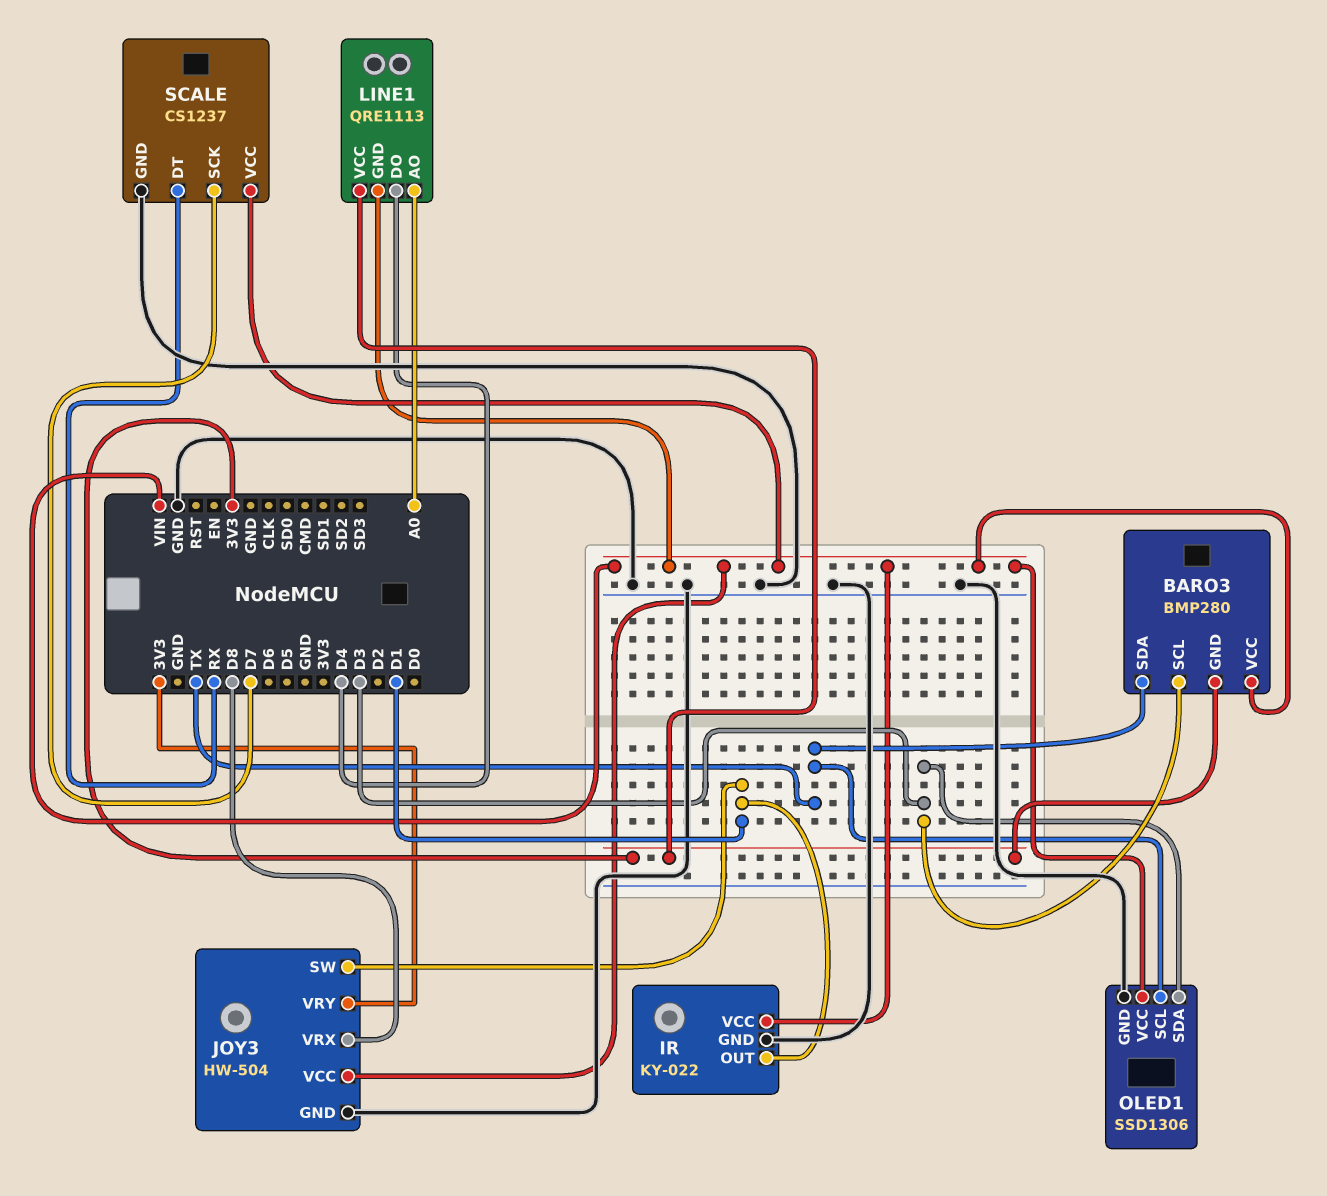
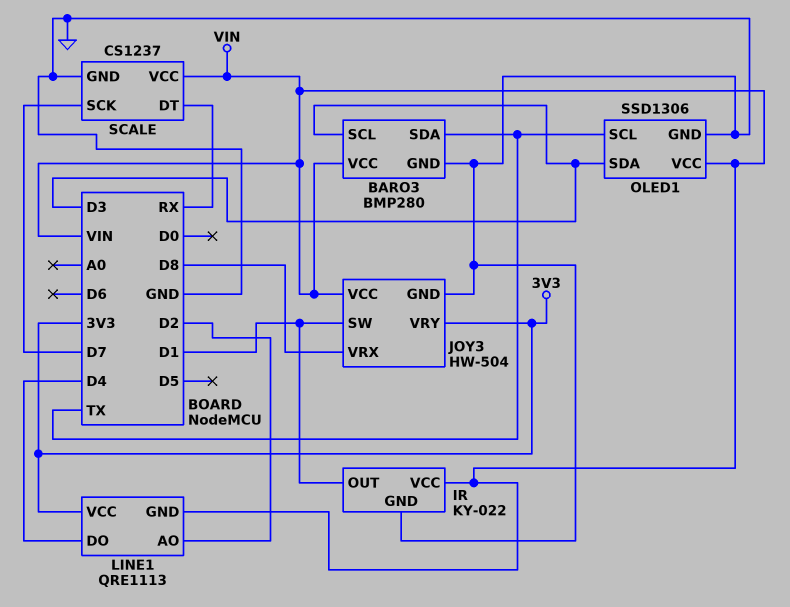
BARO3 pin GND: 3V3 -> GND
LINE1 pin AO: A0 -> D2

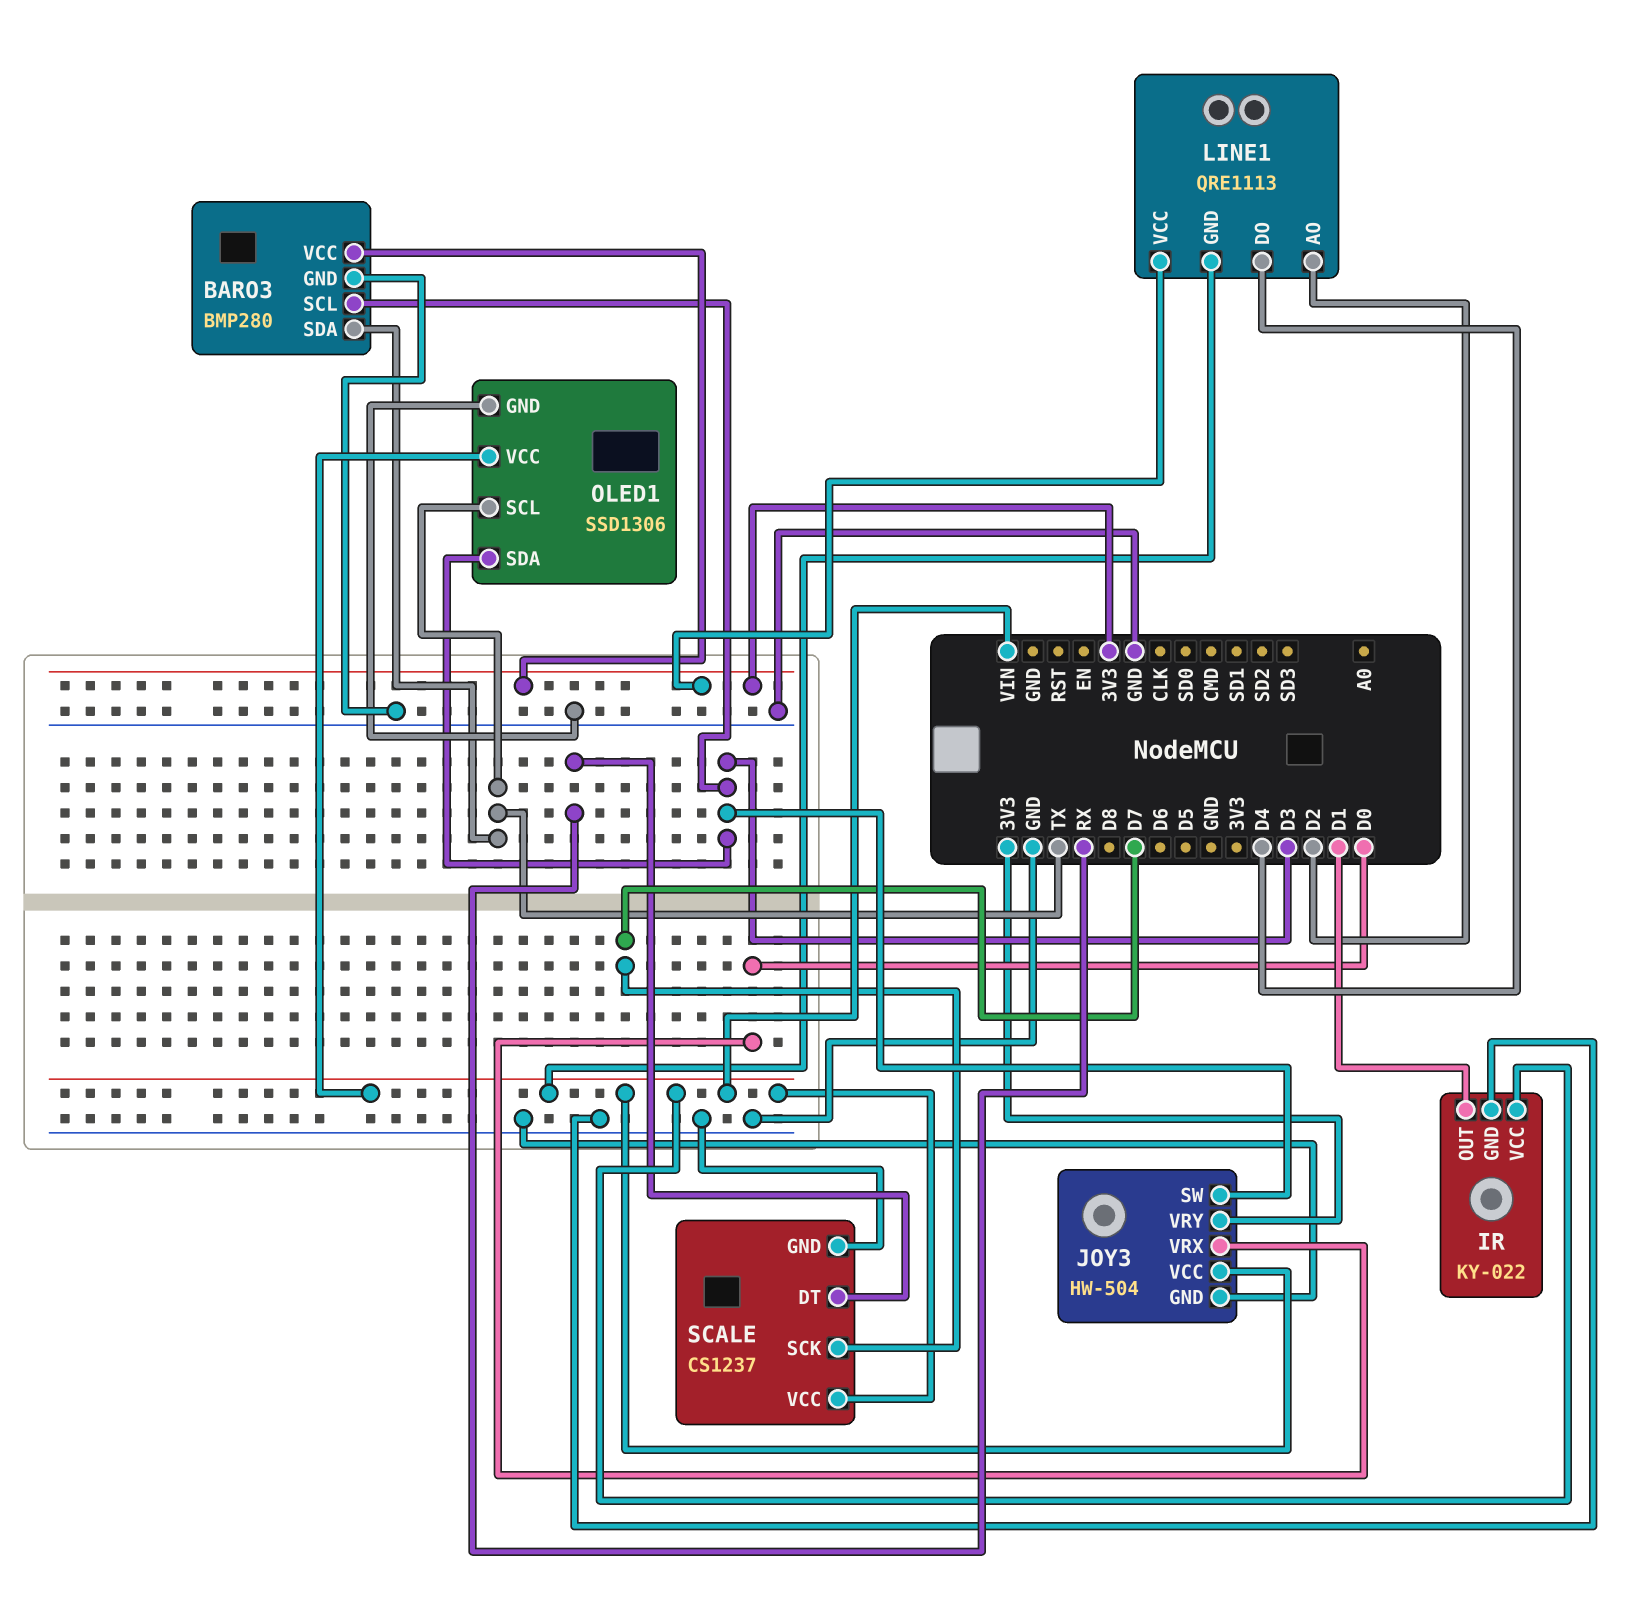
BARO3 pin VCC: VIN -> 3V3
JOY3 pin SW: D1 -> D3
JOY3 pin VRX: D8 -> D0

